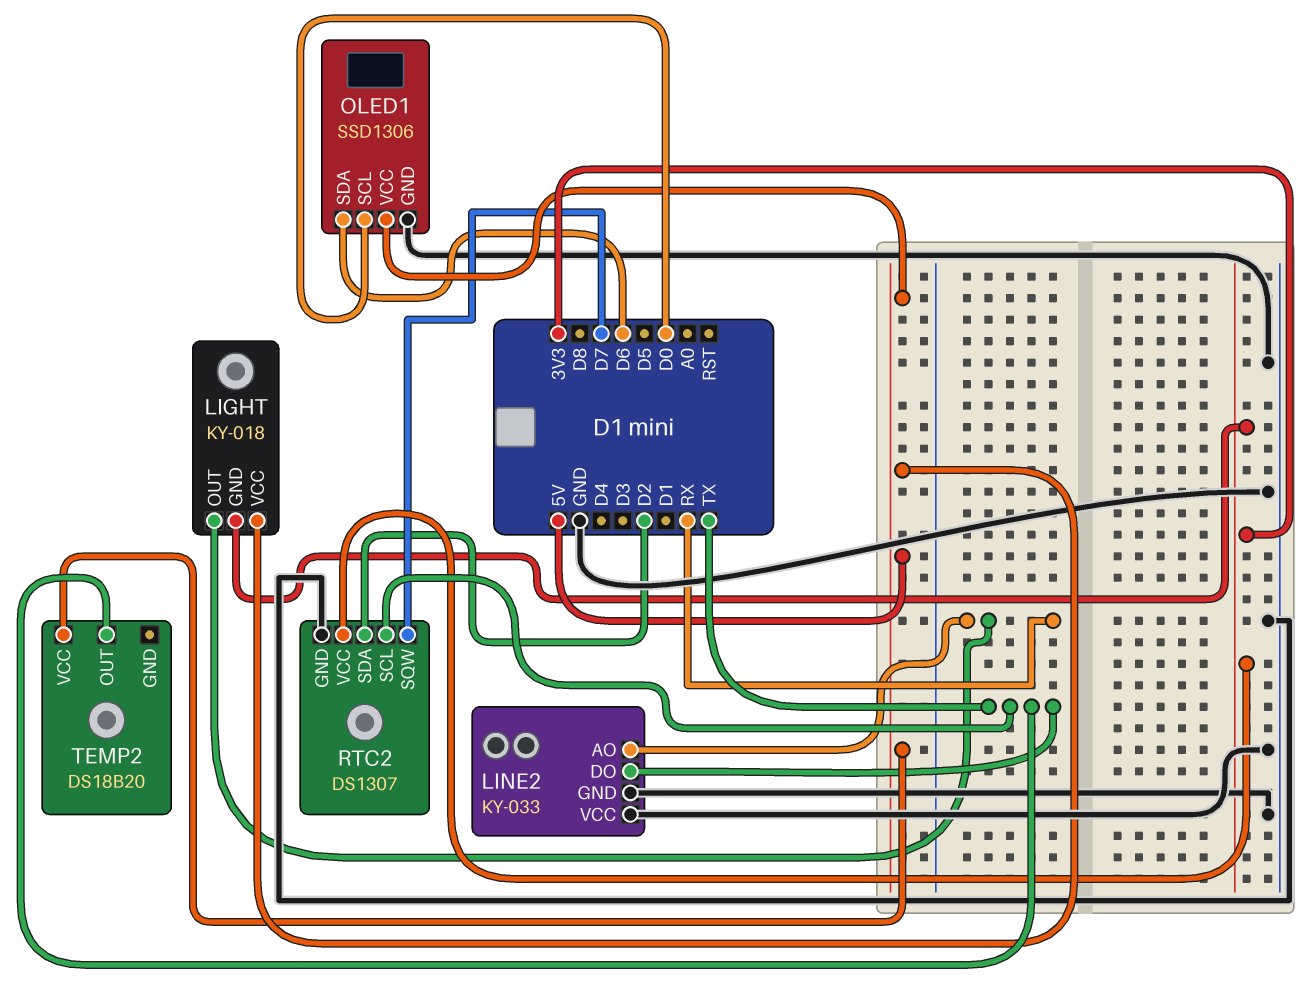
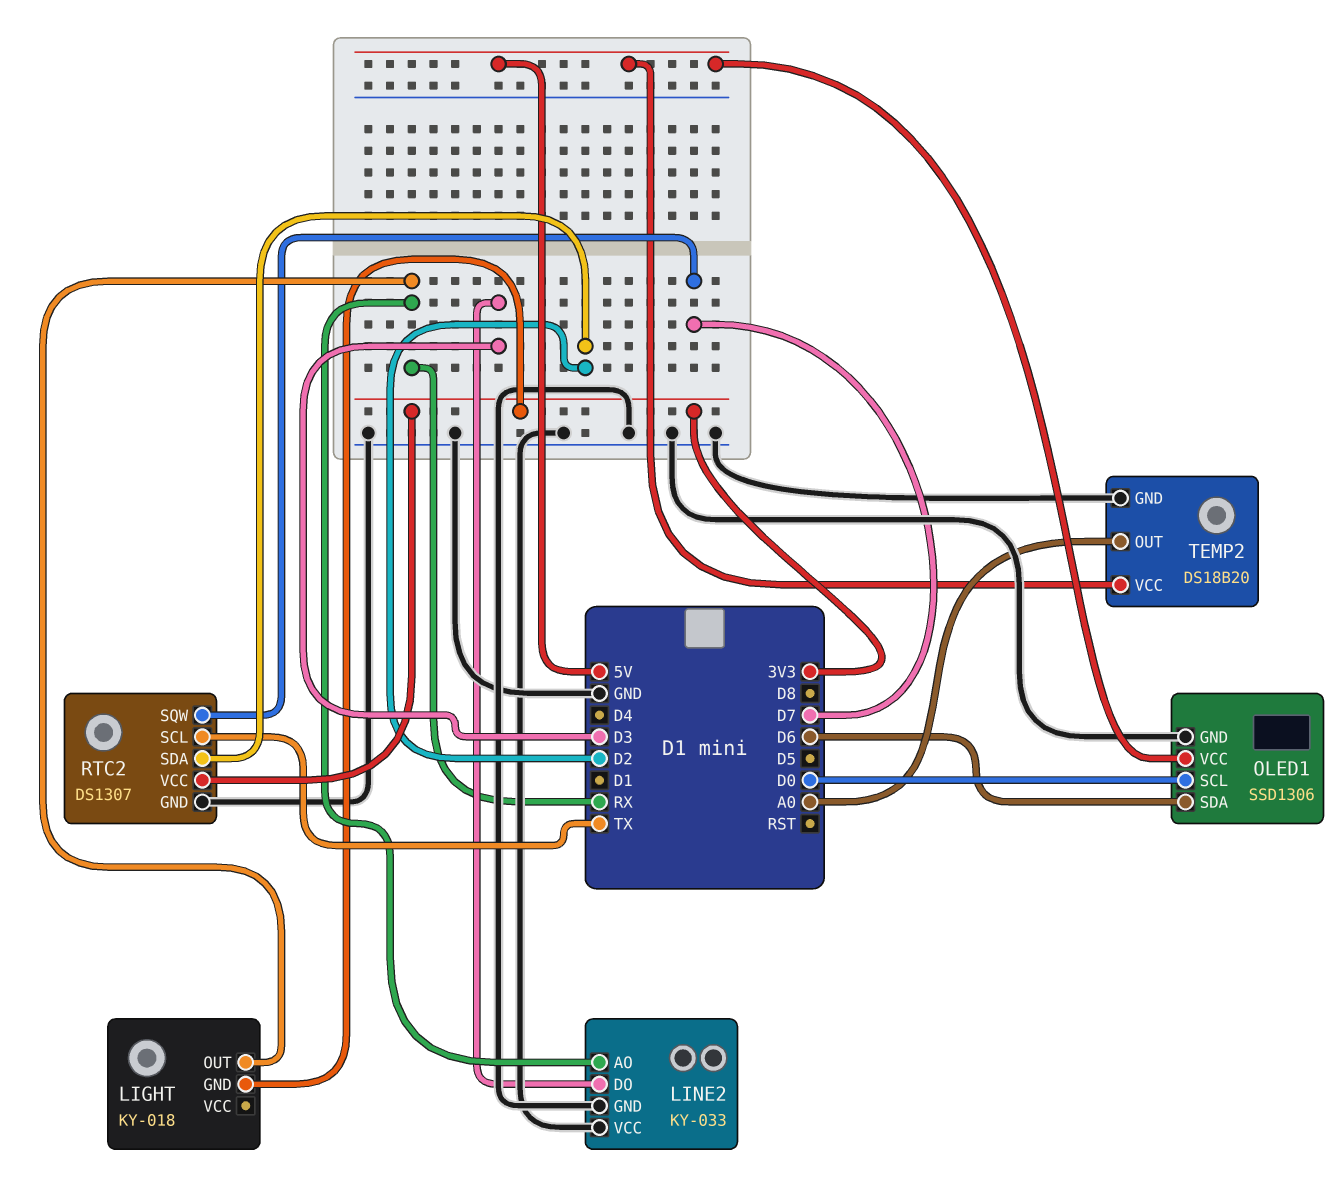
LIGHT pin VCC: 5V -> none
LINE2 pin DO: TX -> D3
TEMP2 pin GND: none -> GND
TEMP2 pin OUT: TX -> A0

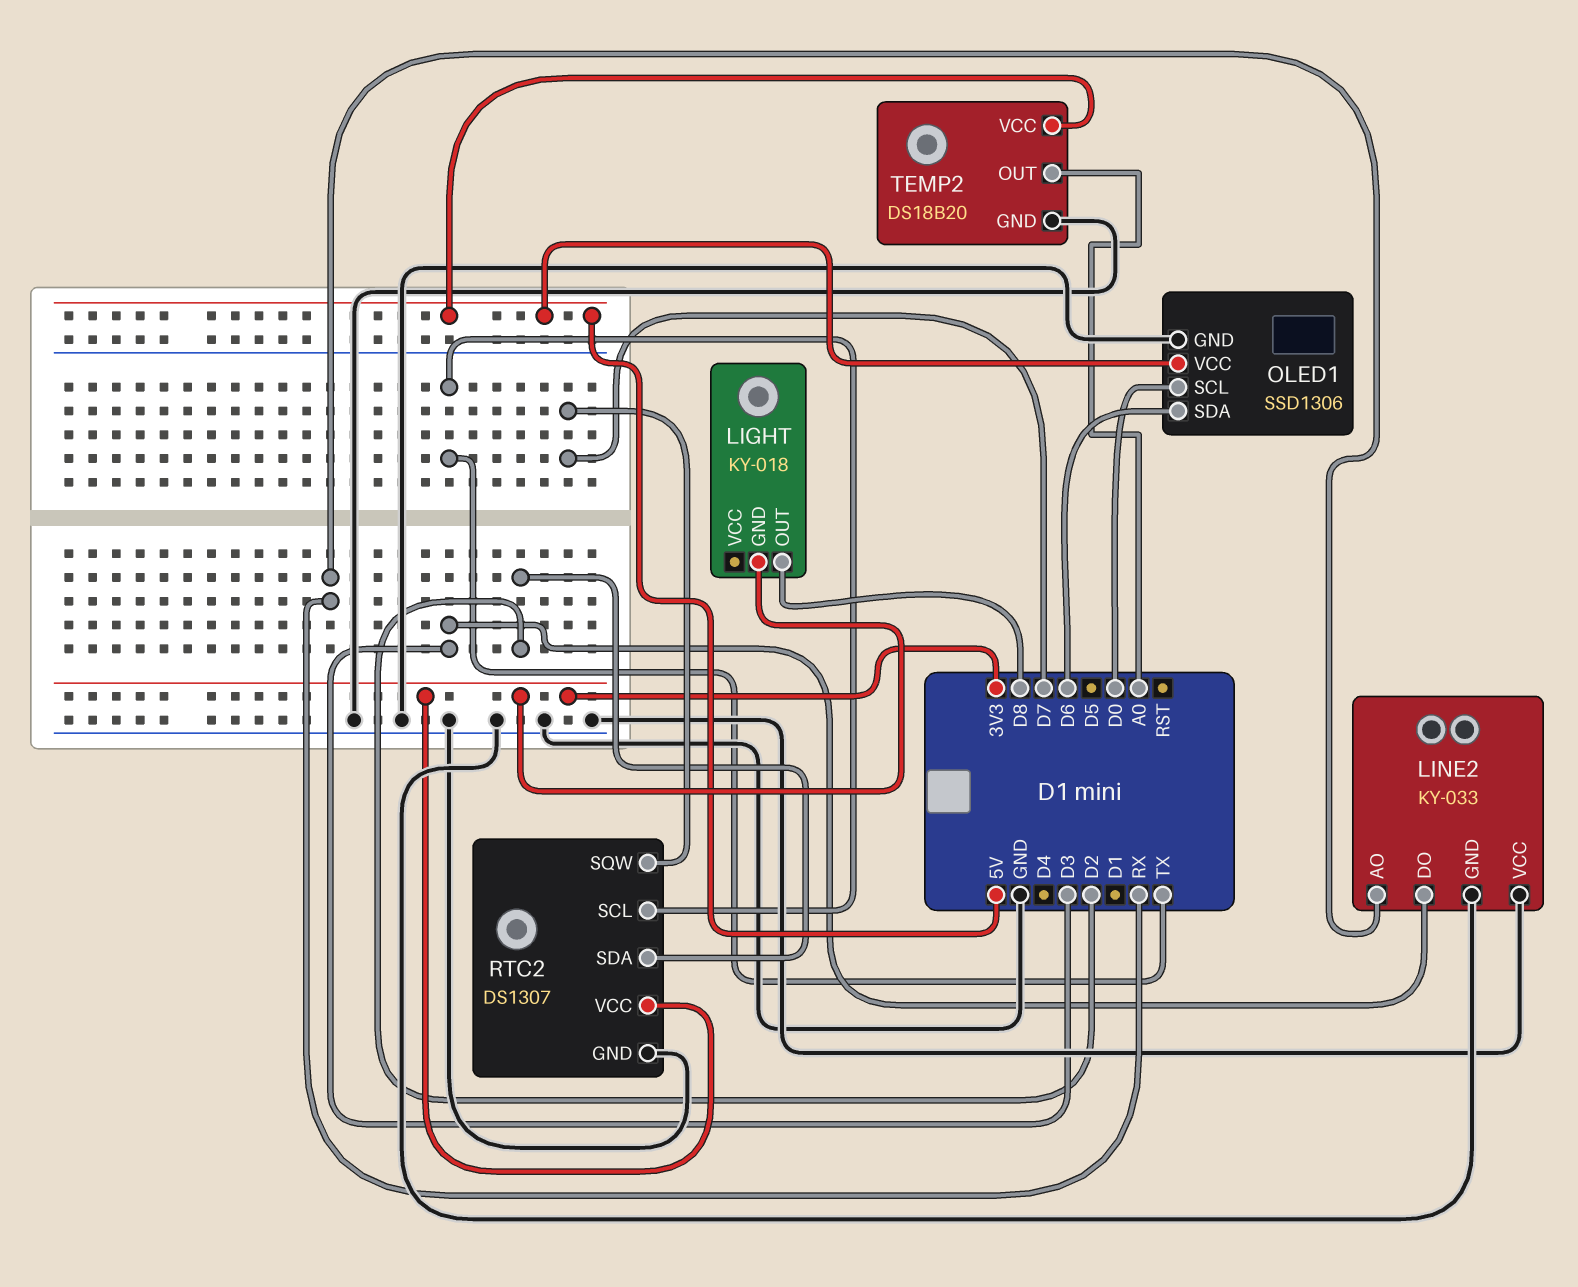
LIGHT pin OUT: RX -> D8

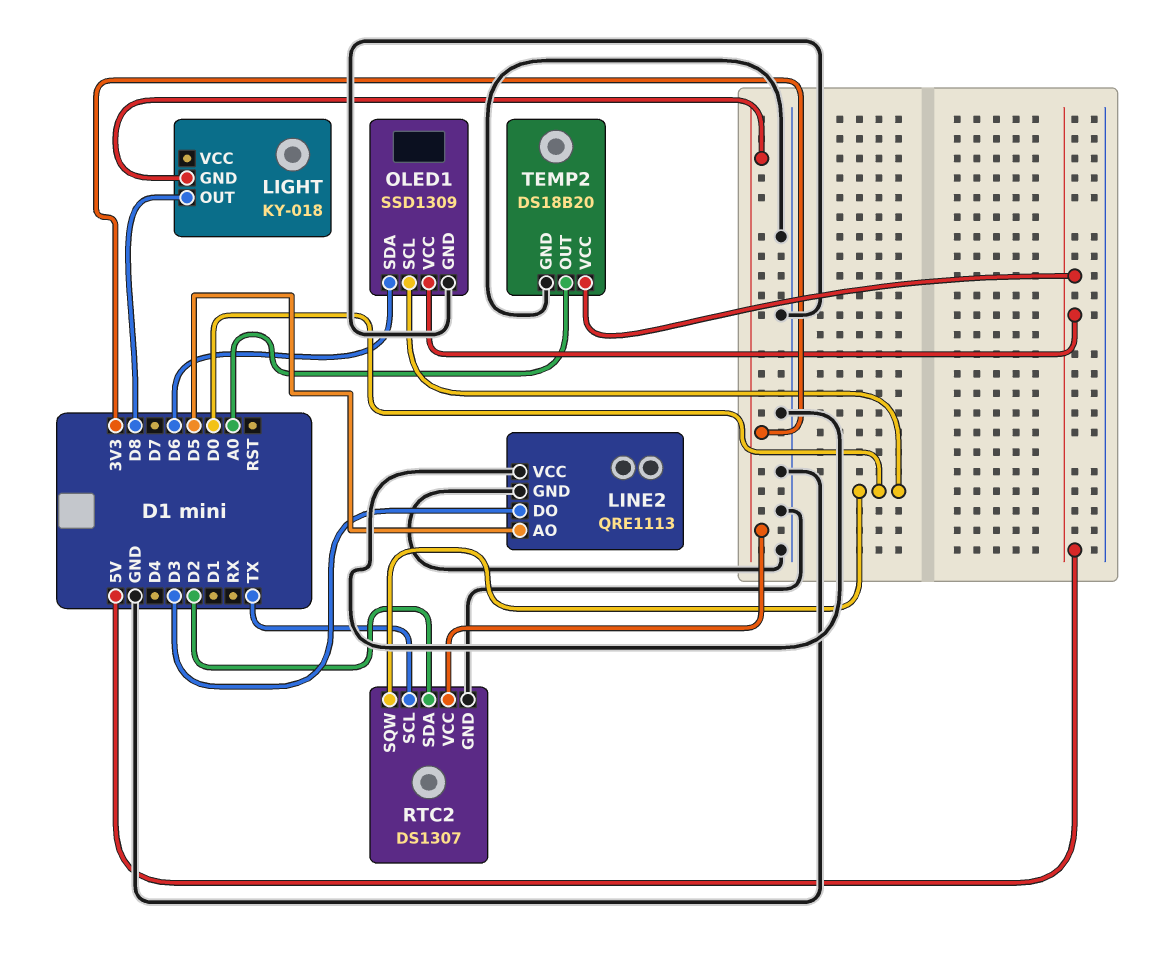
LINE2: KY-033 -> QRE1113
LINE2 pin AO: RX -> D5
OLED1: SSD1306 -> SSD1309
RTC2 pin SQW: D7 -> D0

